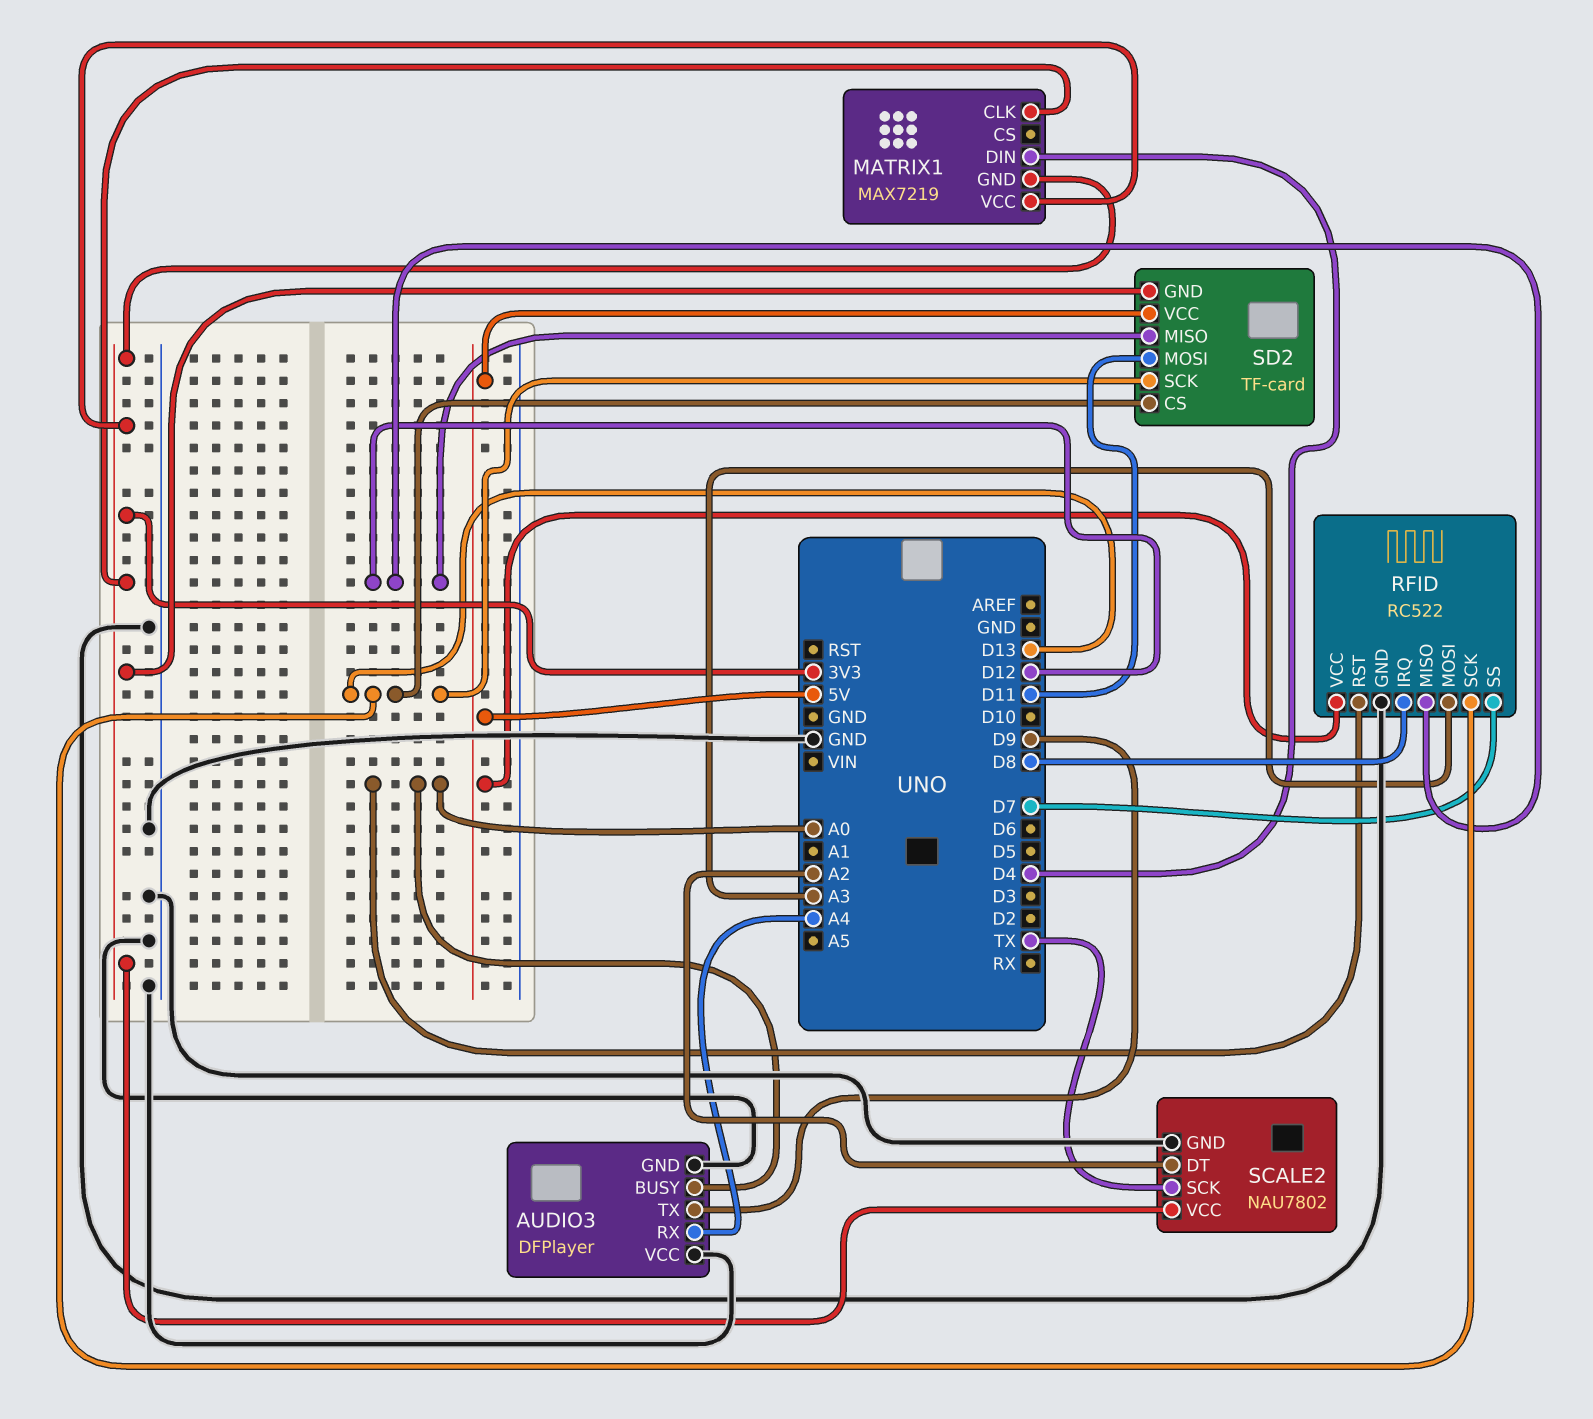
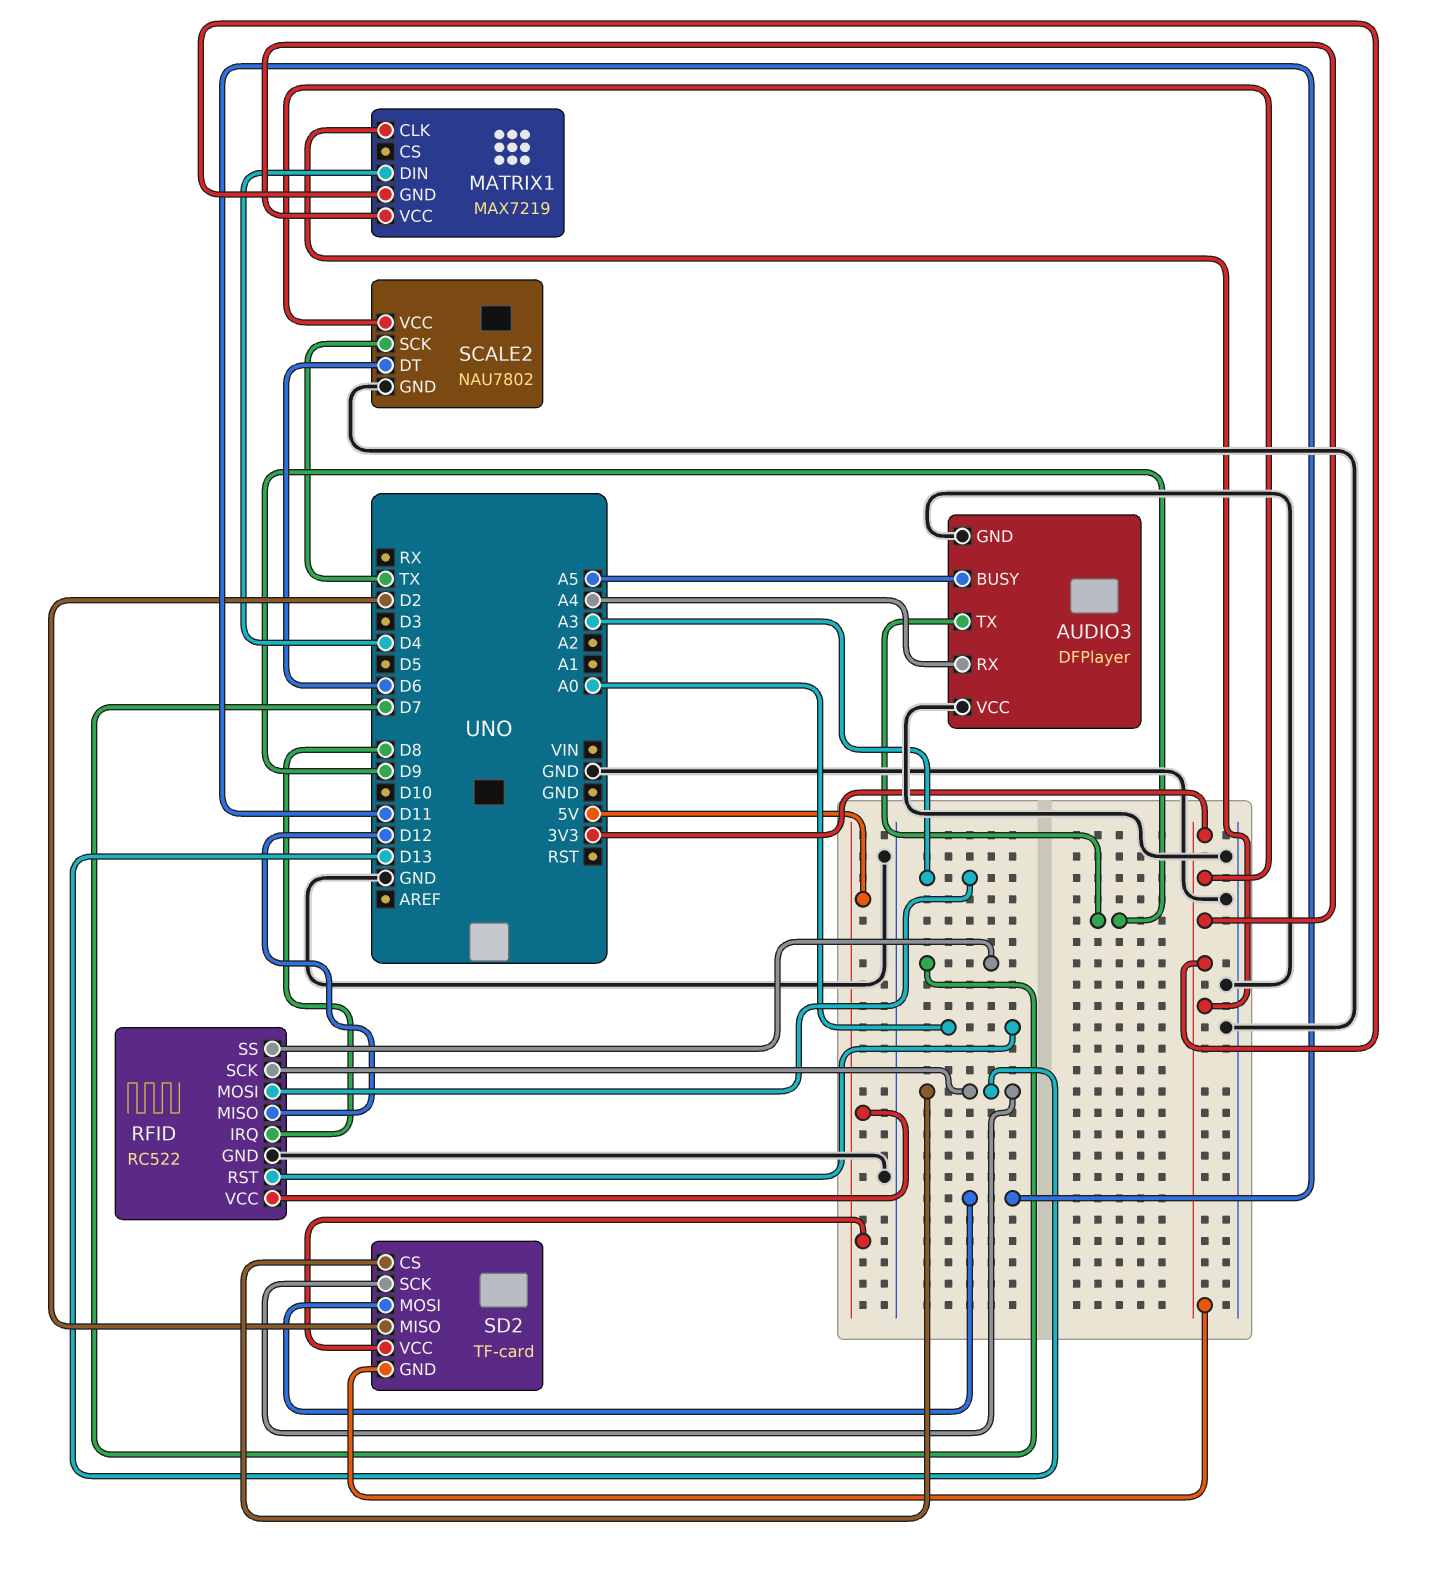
AUDIO3 pin BUSY: A0 -> A5
SCALE2 pin DT: A2 -> D6
SD2 pin MISO: D12 -> D2

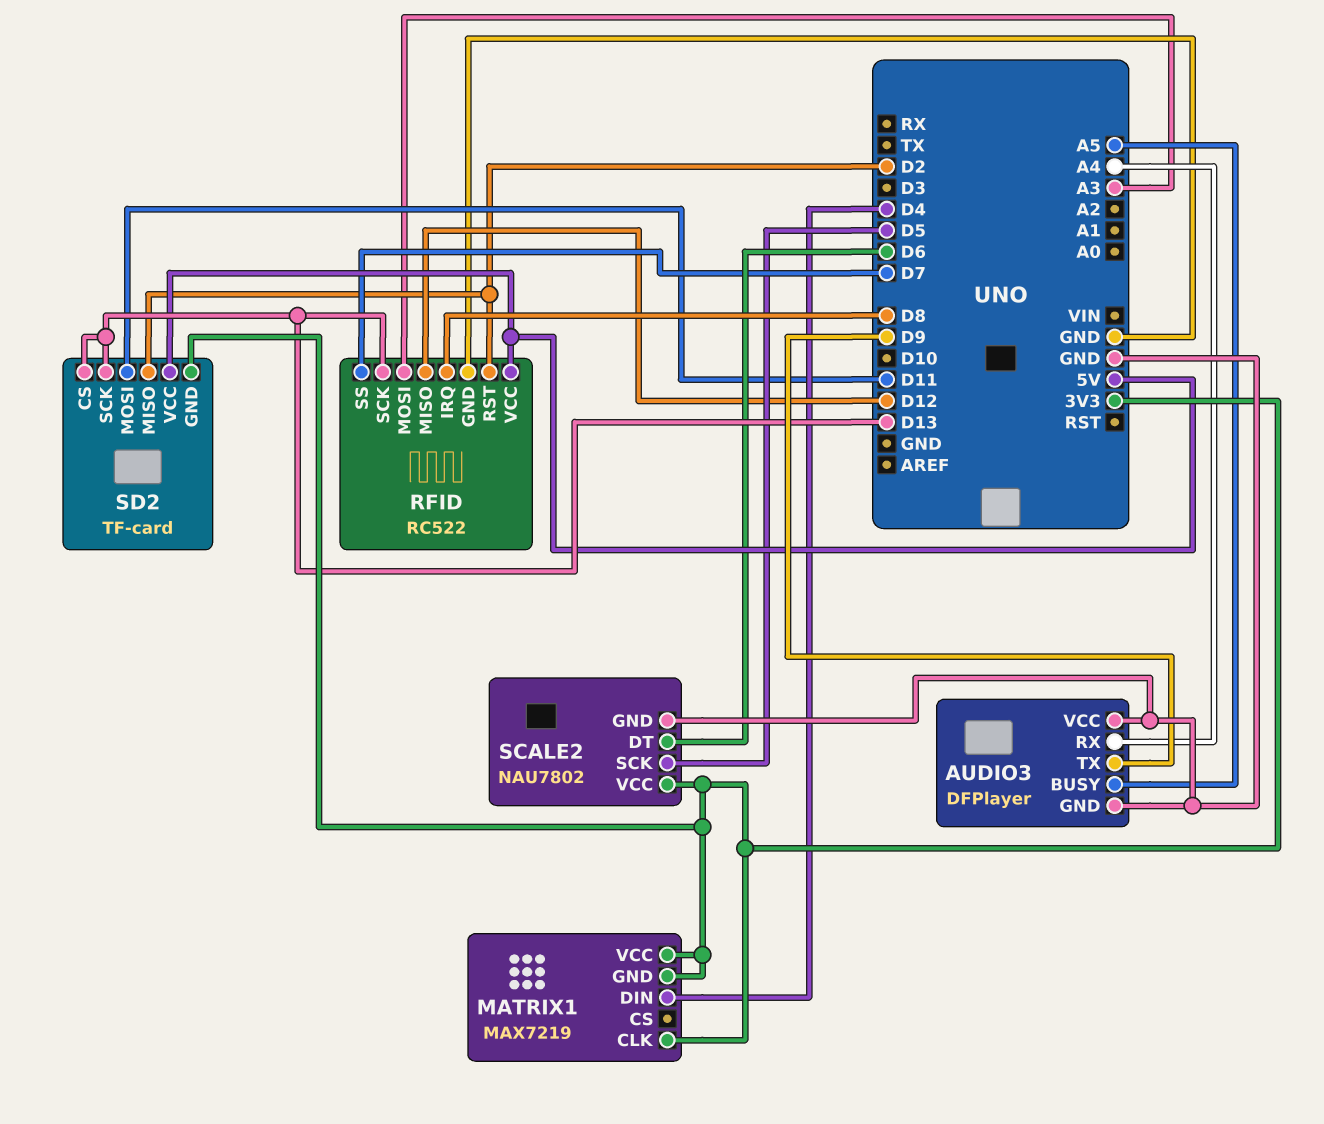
RFID pin RST: A0 -> D2
SCALE2 pin SCK: TX -> D5

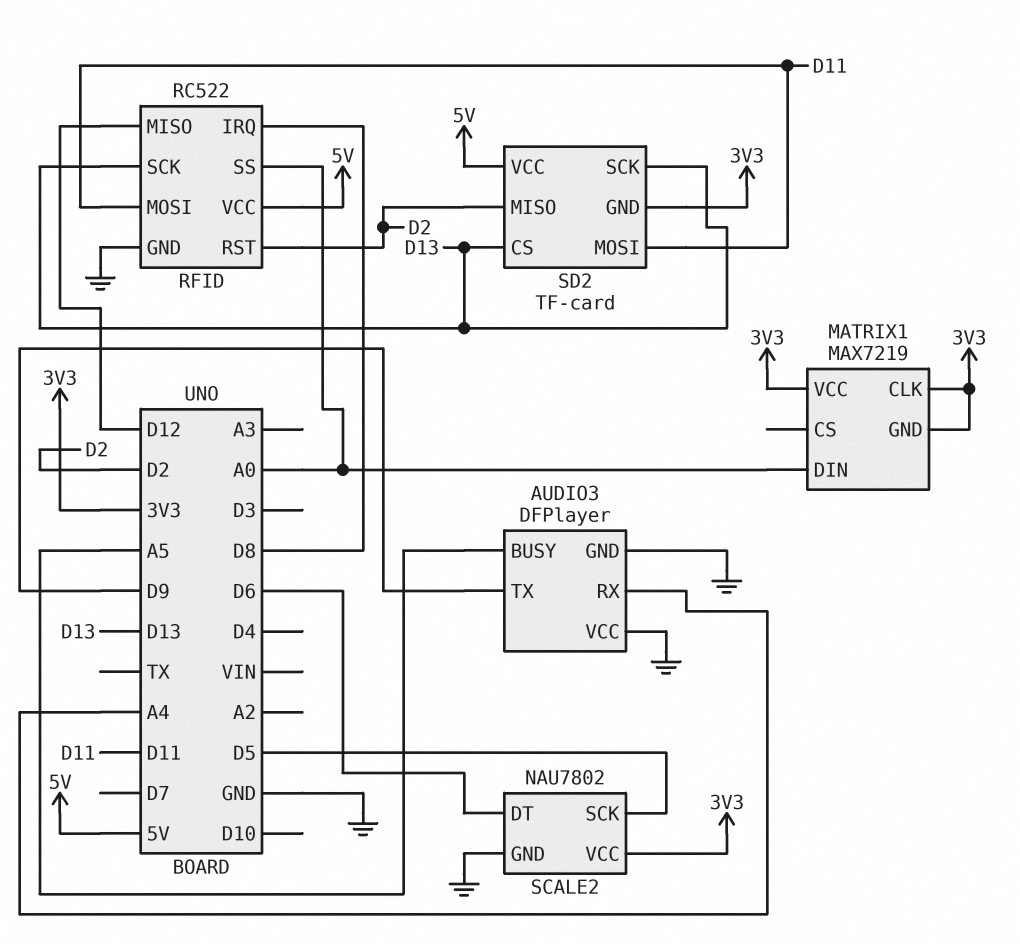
MATRIX1 pin DIN: D4 -> A0
RFID pin MOSI: A3 -> D11
RFID pin SS: D7 -> A0

